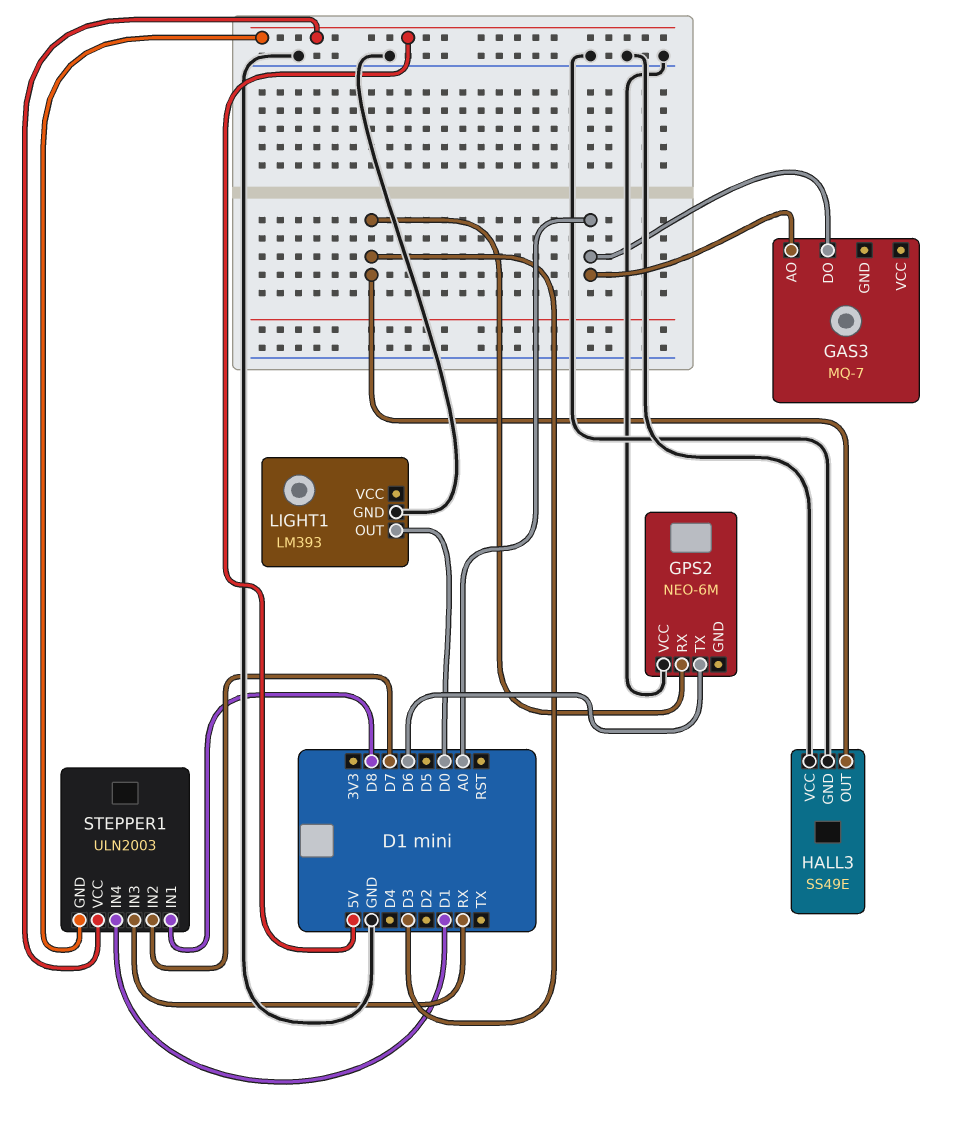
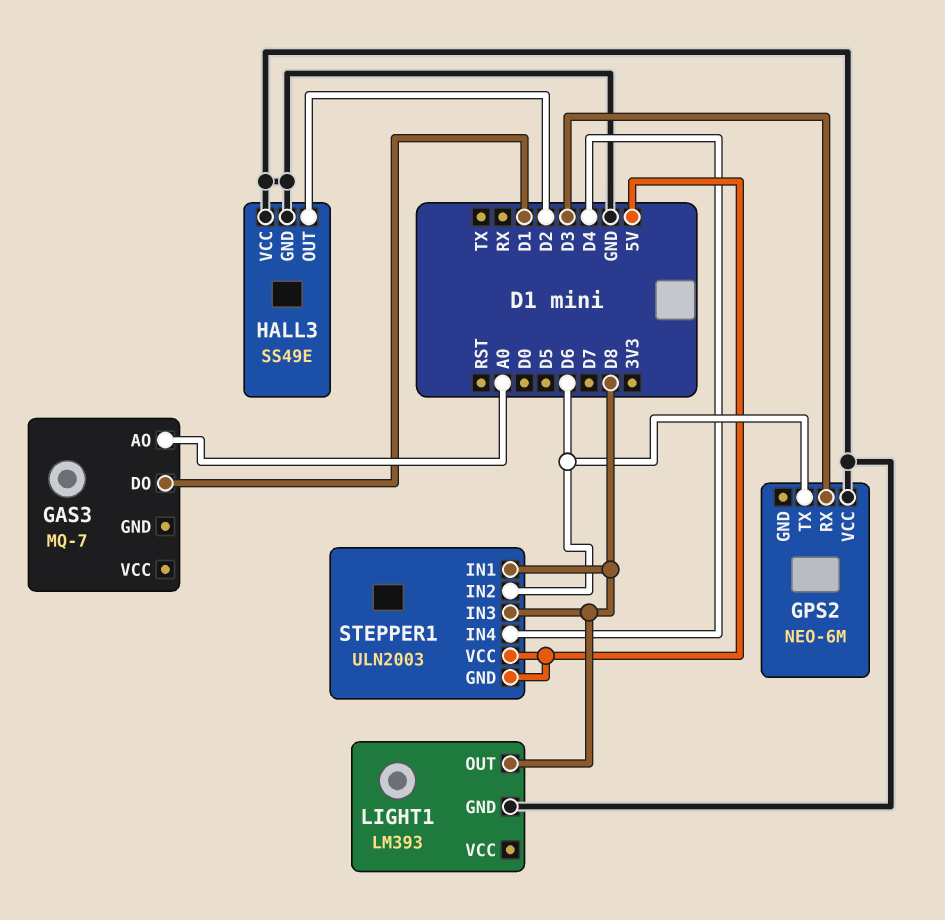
GAS3 pin DO: A0 -> D1
HALL3 pin OUT: D3 -> D2
LIGHT1 pin OUT: D0 -> D8
STEPPER1 pin IN2: D7 -> D6
STEPPER1 pin IN3: RX -> D8
STEPPER1 pin IN4: D1 -> D4

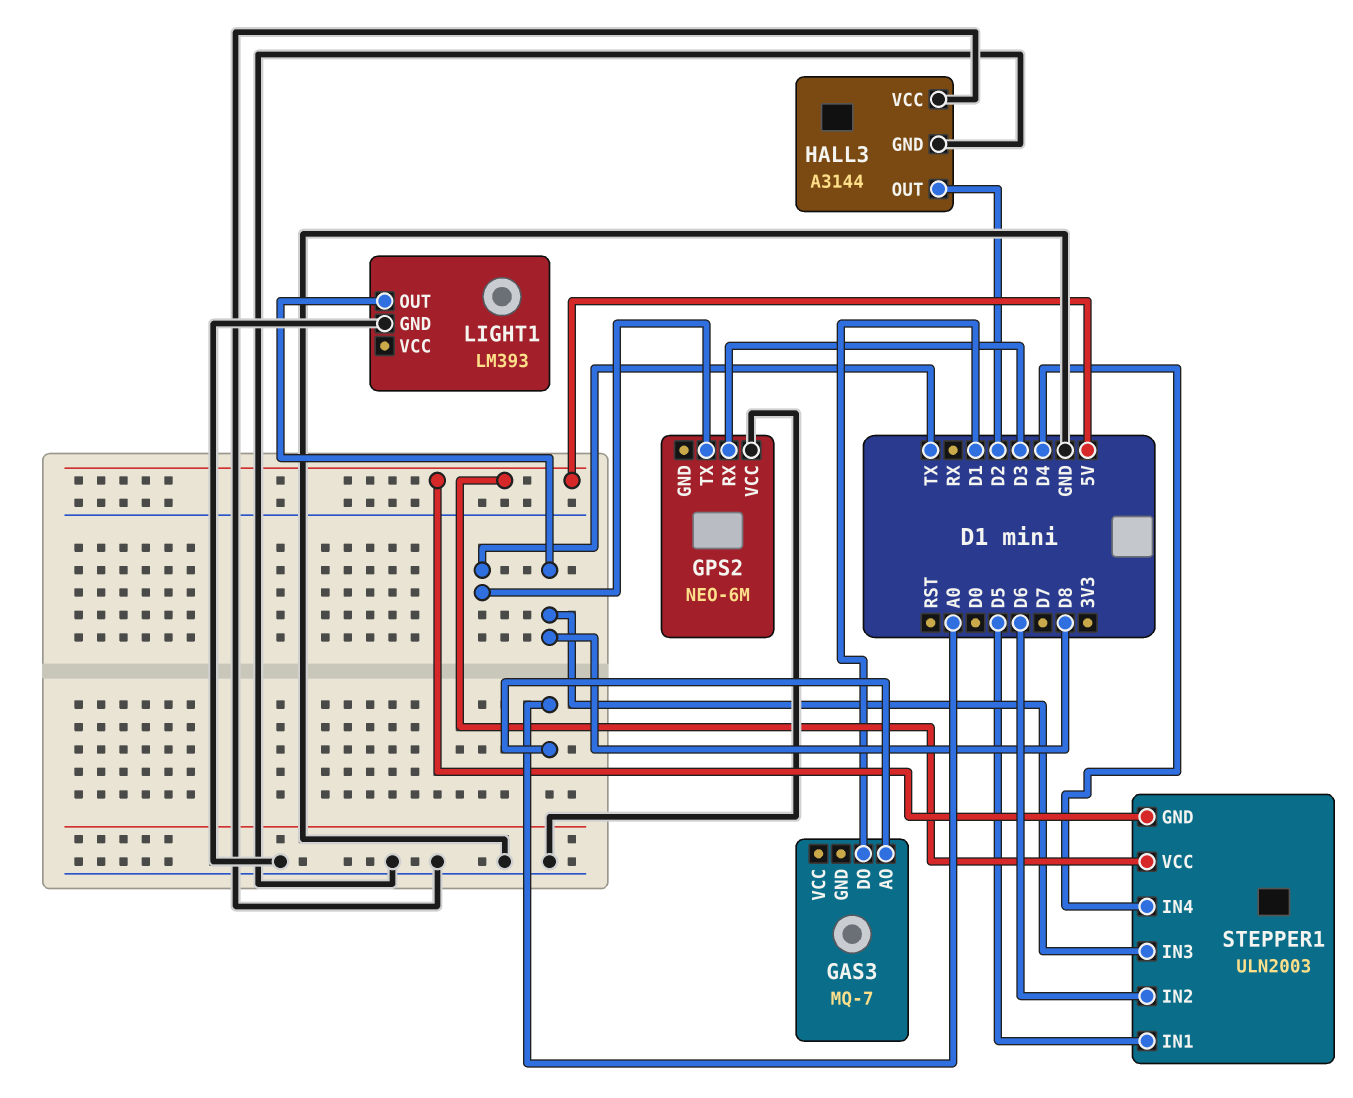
GPS2 pin TX: D6 -> TX
HALL3: SS49E -> A3144
STEPPER1 pin IN1: D8 -> D5

